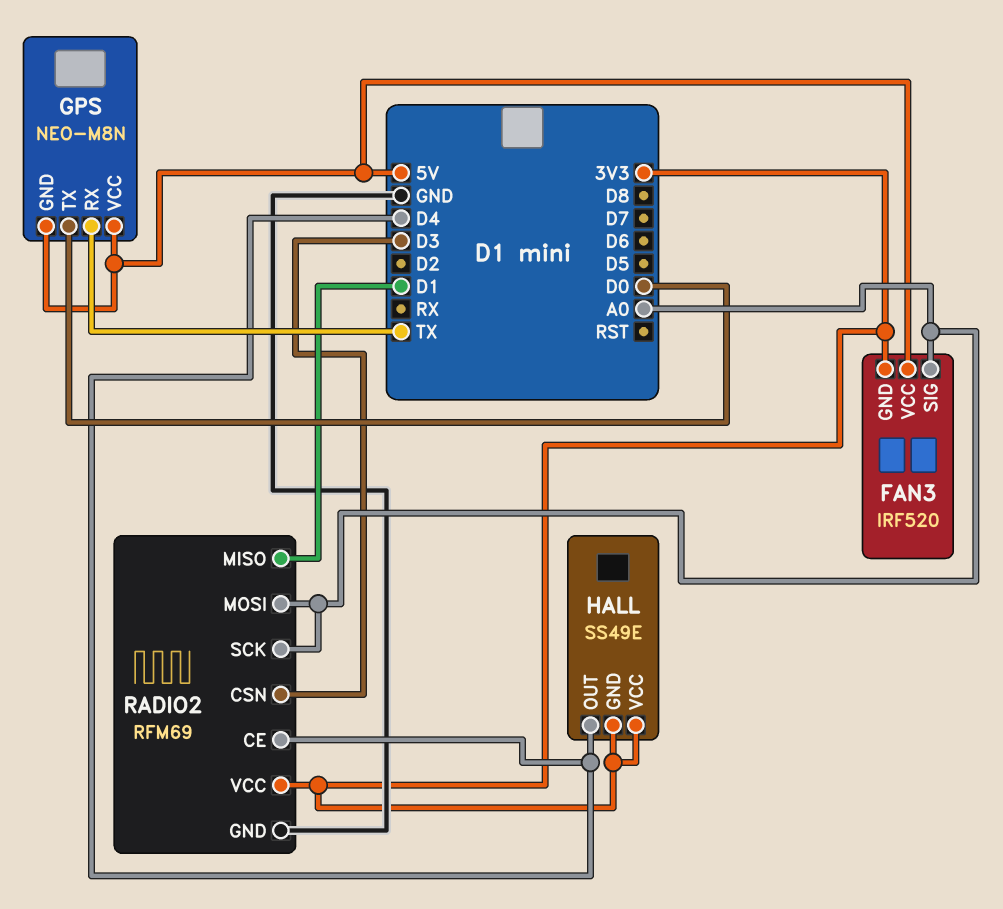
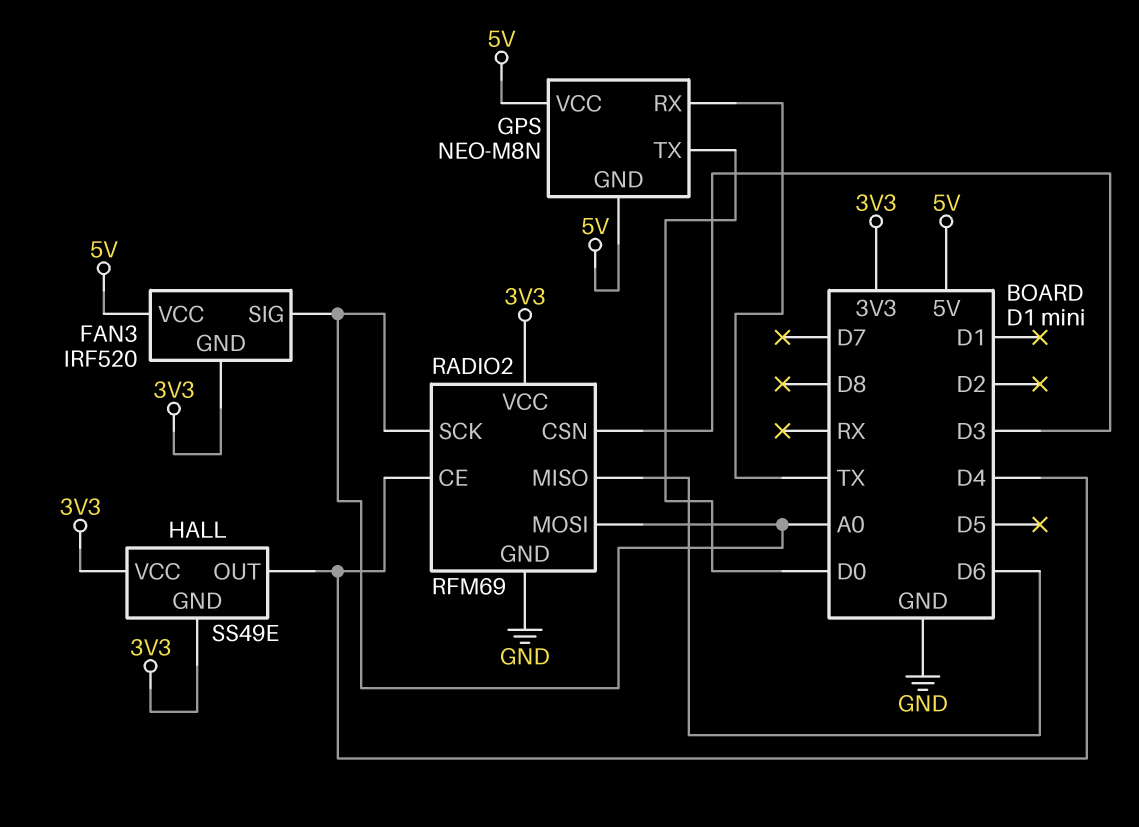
RADIO2 pin MISO: D1 -> D6

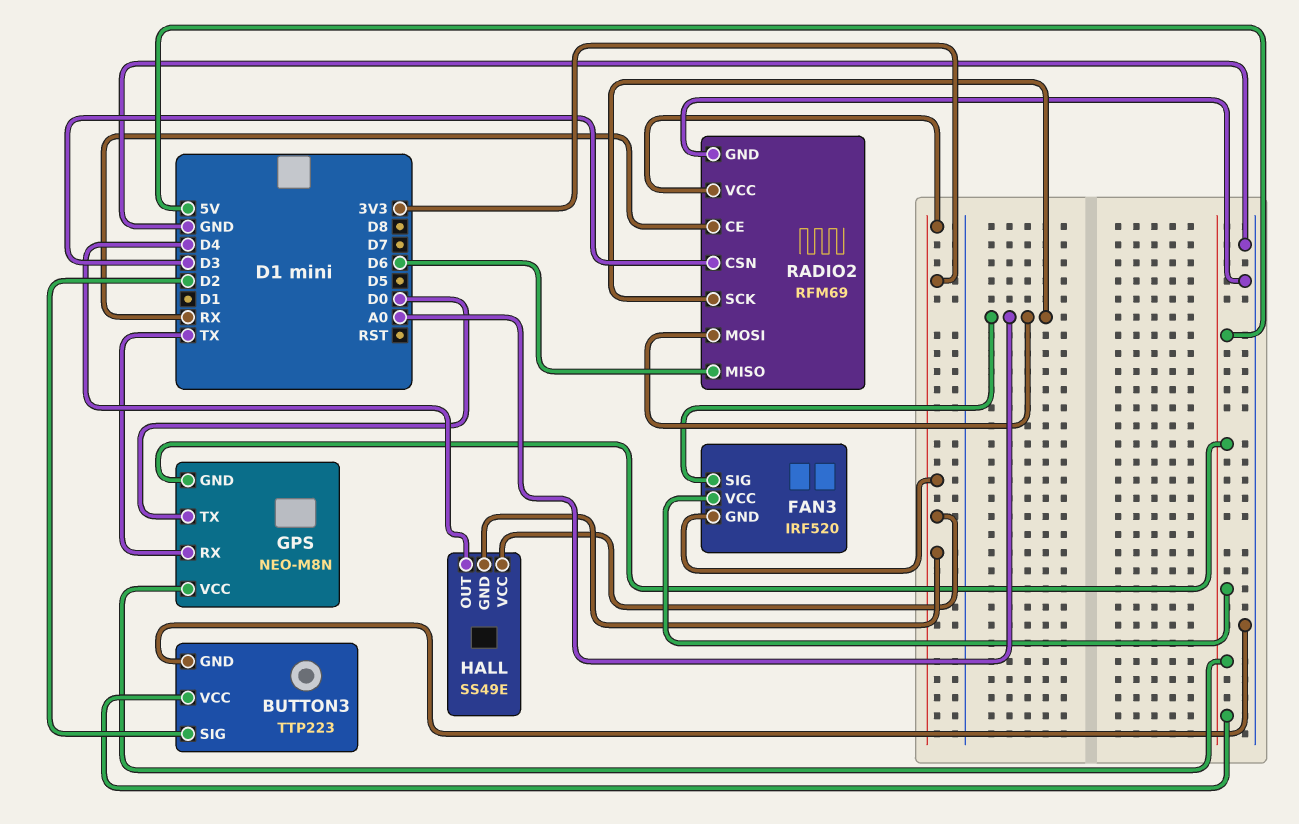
BUTTON3: none -> TTP223
BUTTON3 pin GND: none -> GND
BUTTON3 pin SIG: none -> D2
BUTTON3 pin VCC: none -> 5V
RADIO2 pin CE: D4 -> RX

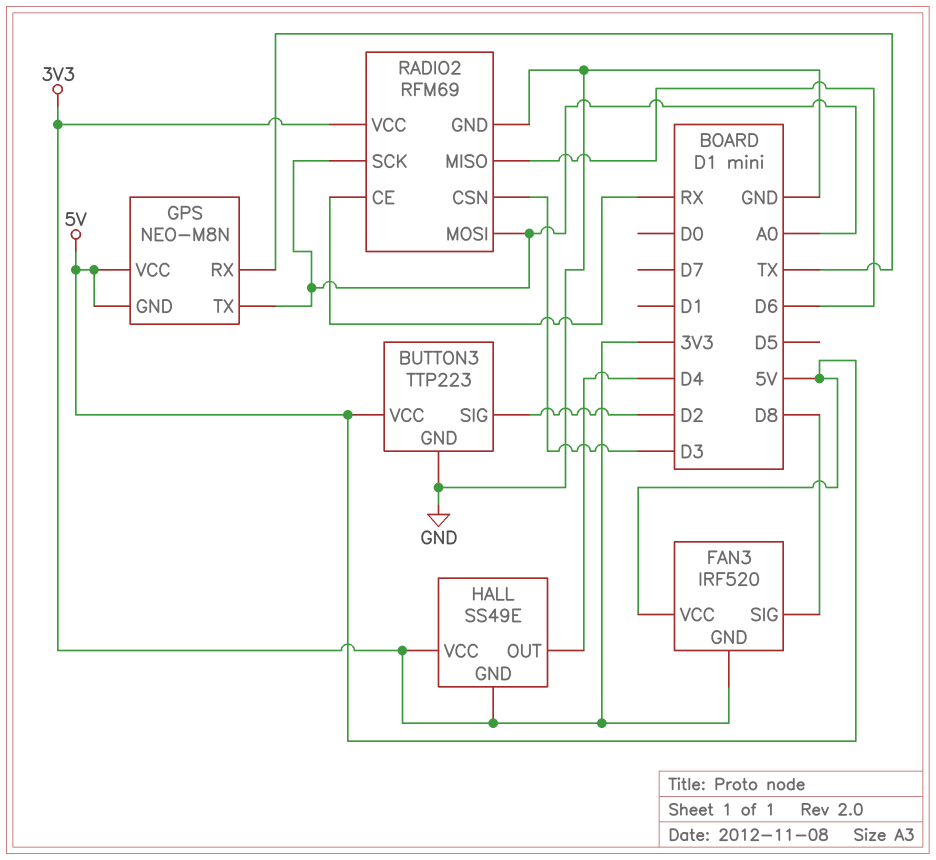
FAN3 pin SIG: A0 -> D8
GPS pin TX: D0 -> A0

